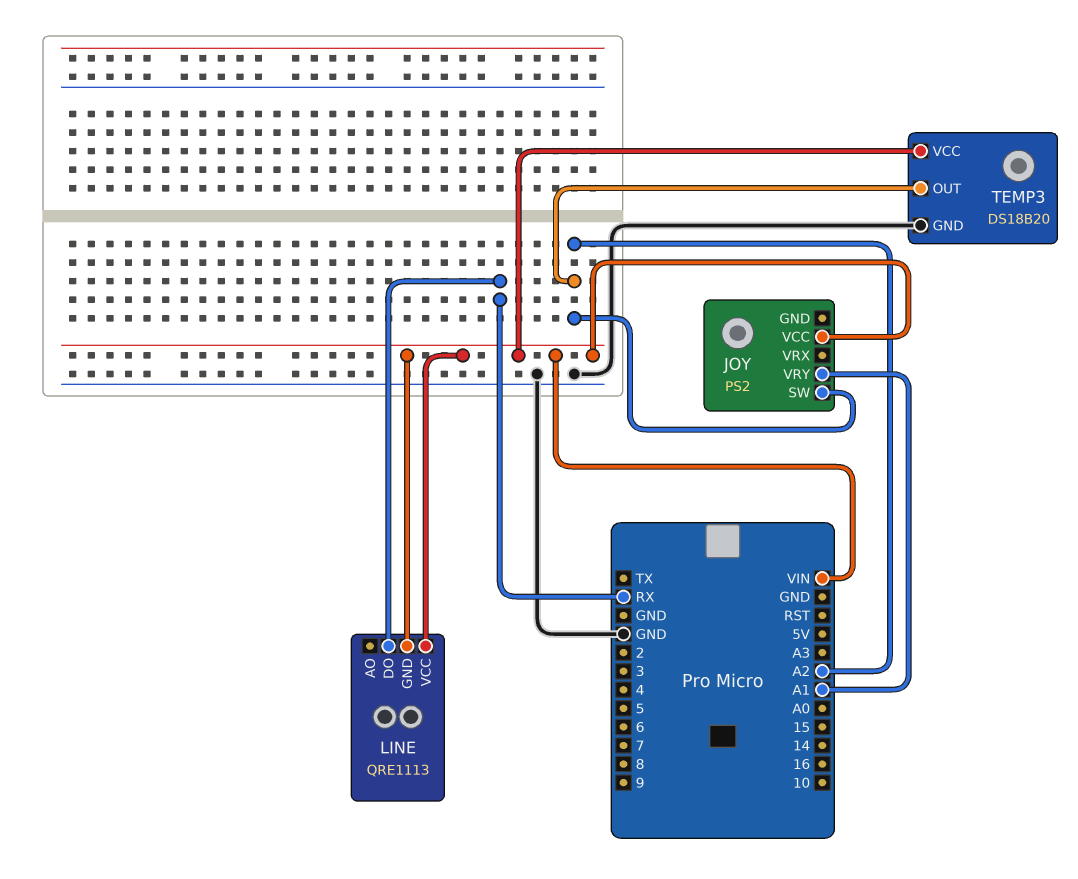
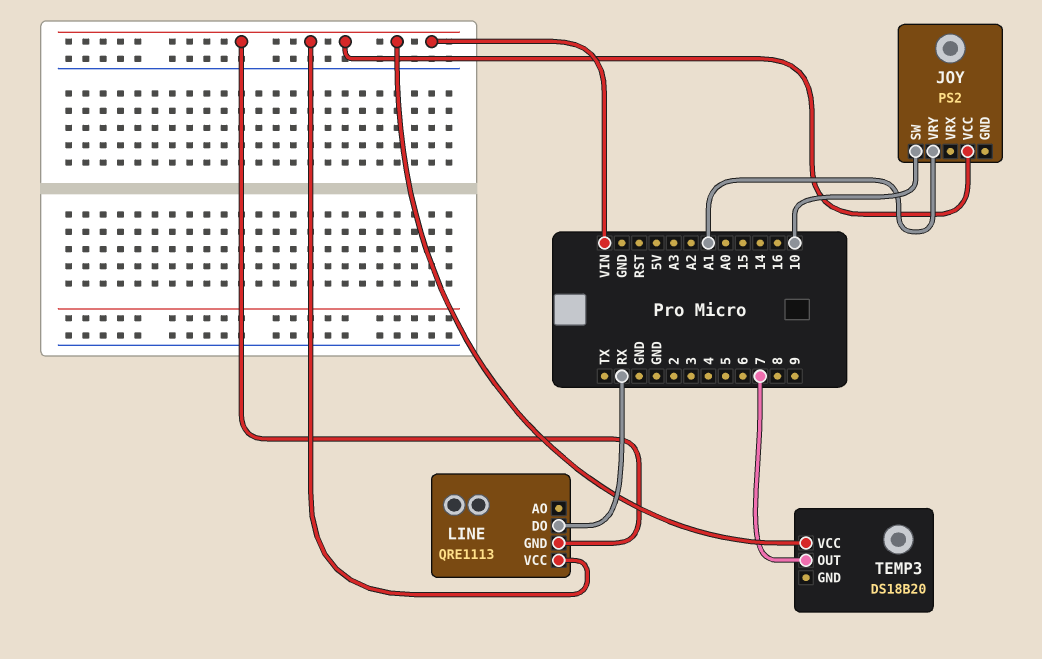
JOY pin SW: A2 -> 10
TEMP3 pin GND: GND -> none
TEMP3 pin OUT: A2 -> 7

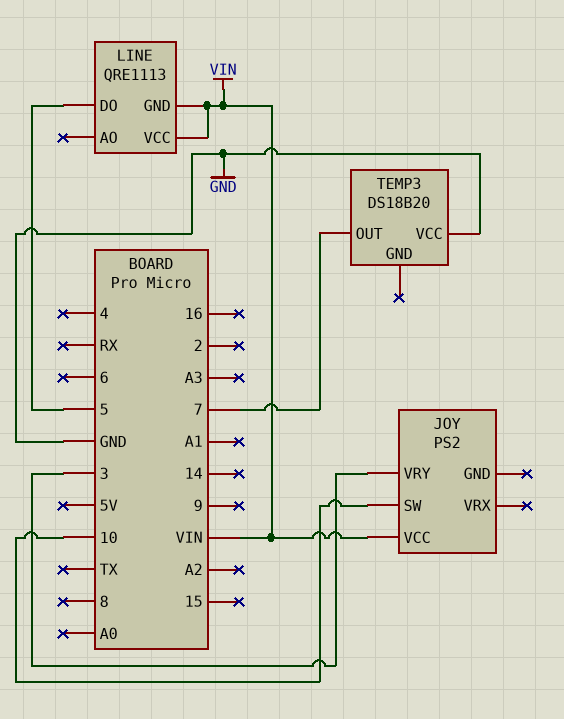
JOY pin VRY: A1 -> 3
LINE pin DO: RX -> 5
TEMP3 pin VCC: VIN -> GND

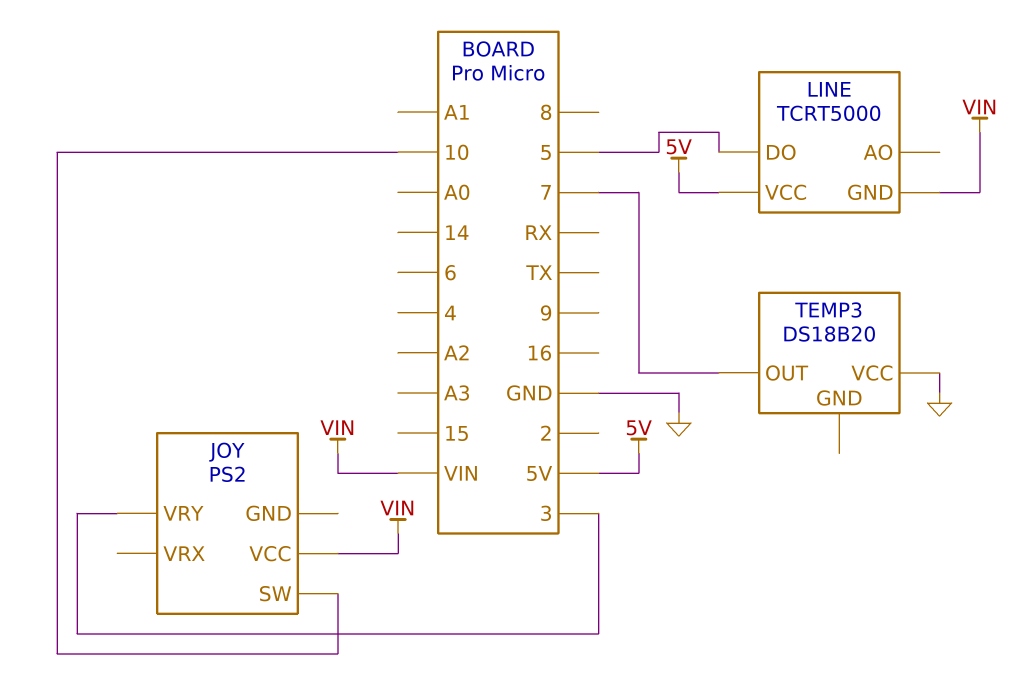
LINE: QRE1113 -> TCRT5000
LINE pin VCC: VIN -> 5V

